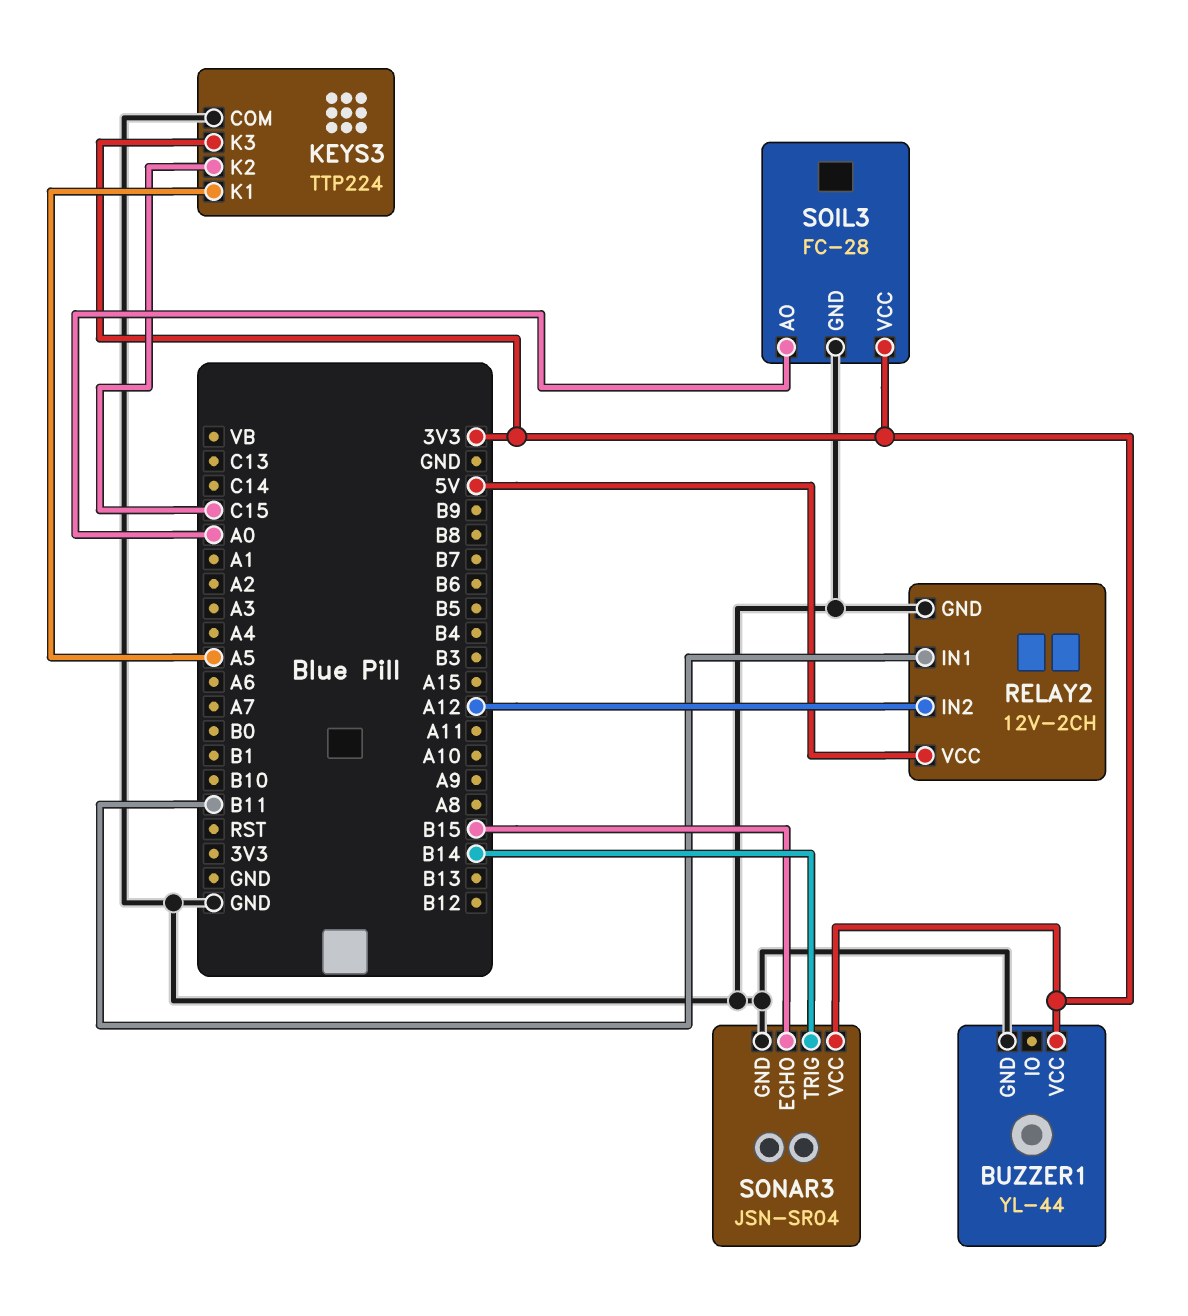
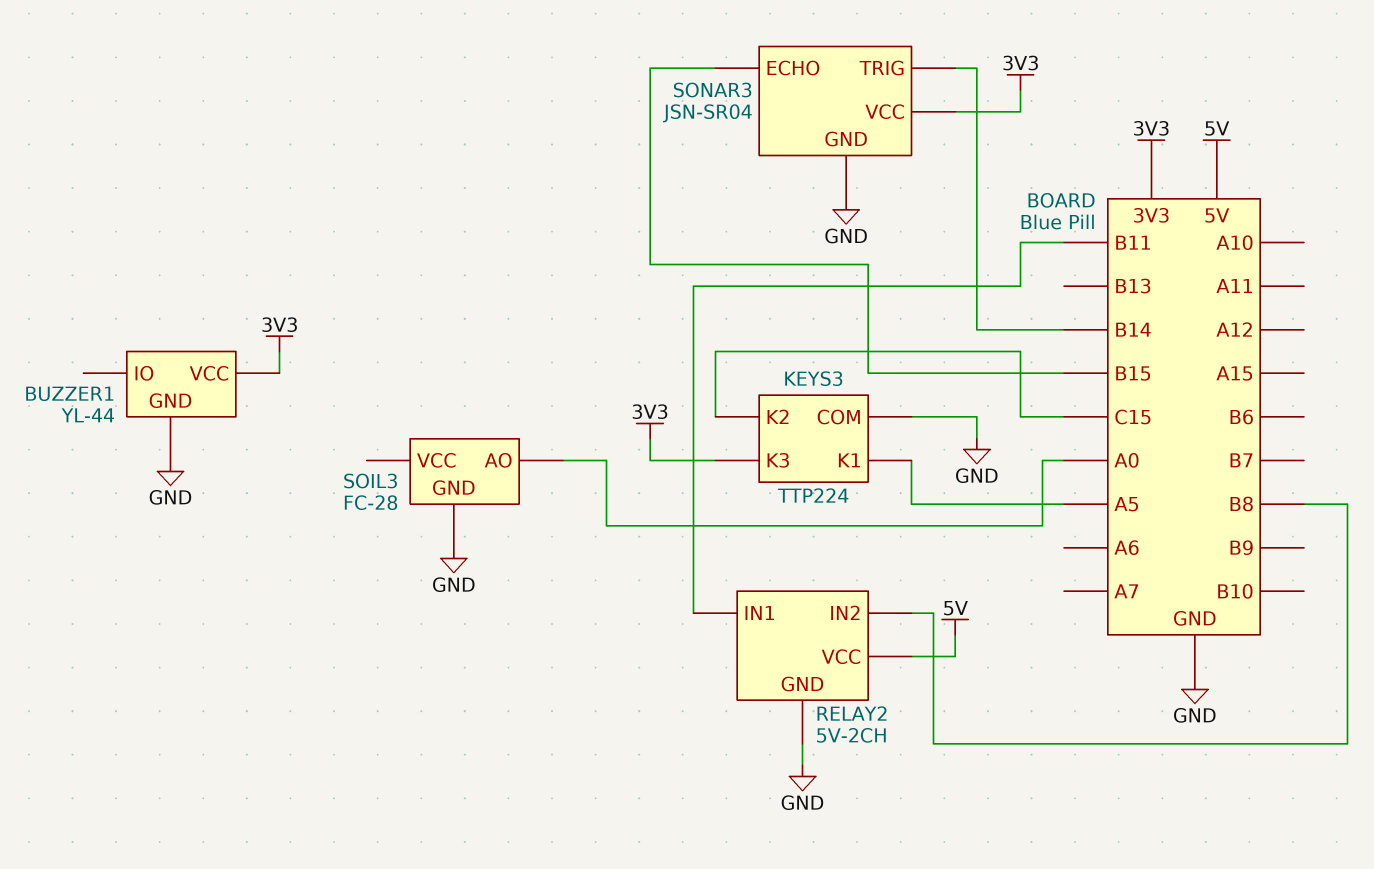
RELAY2: 12V-2CH -> 5V-2CH
RELAY2 pin IN2: A12 -> B8
SOIL3 pin VCC: 3V3 -> none

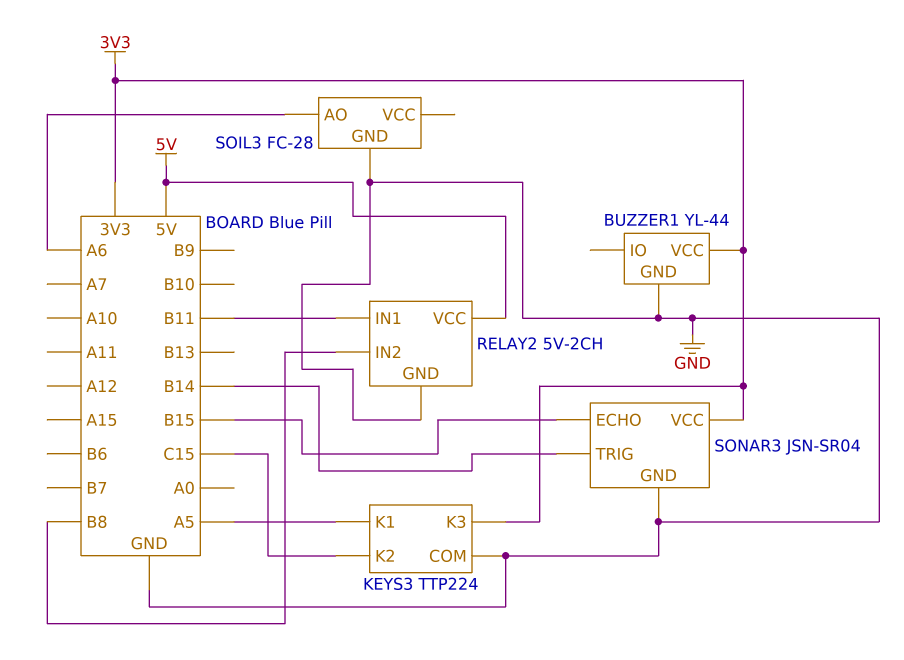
SOIL3 pin AO: A0 -> A6

